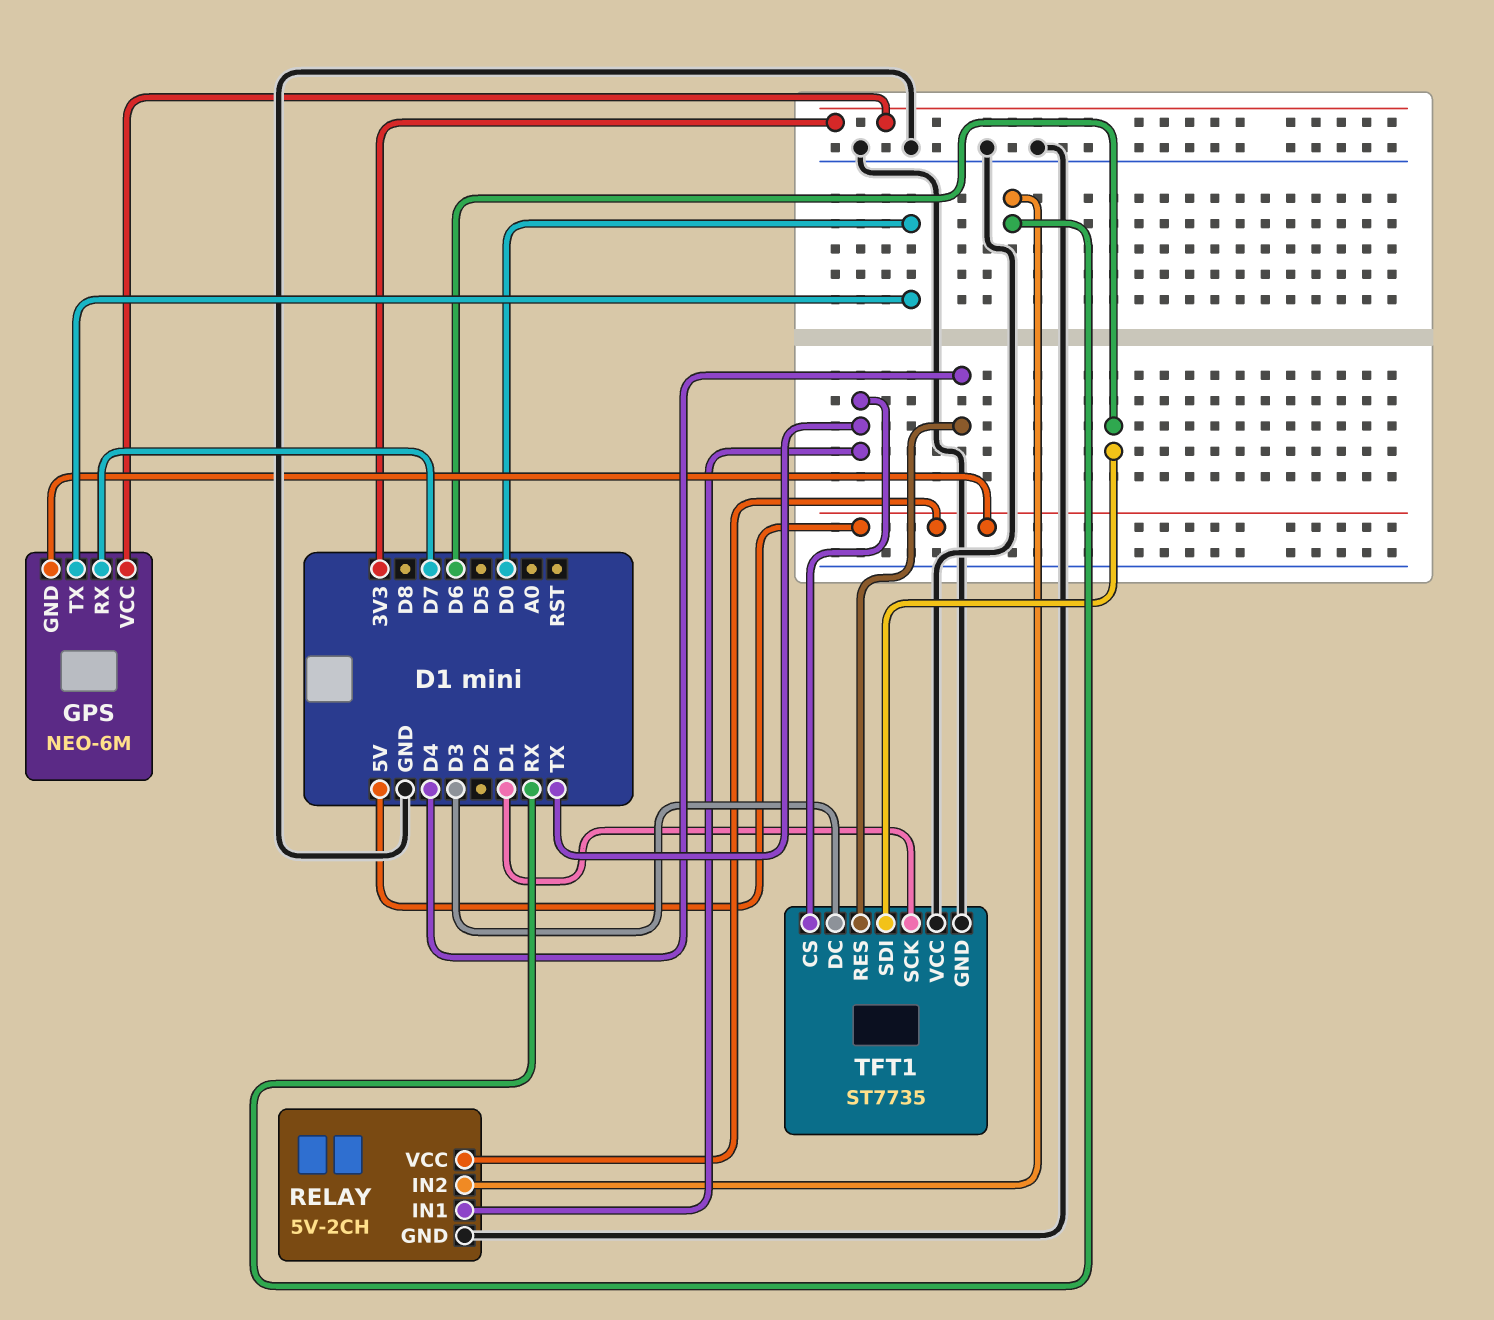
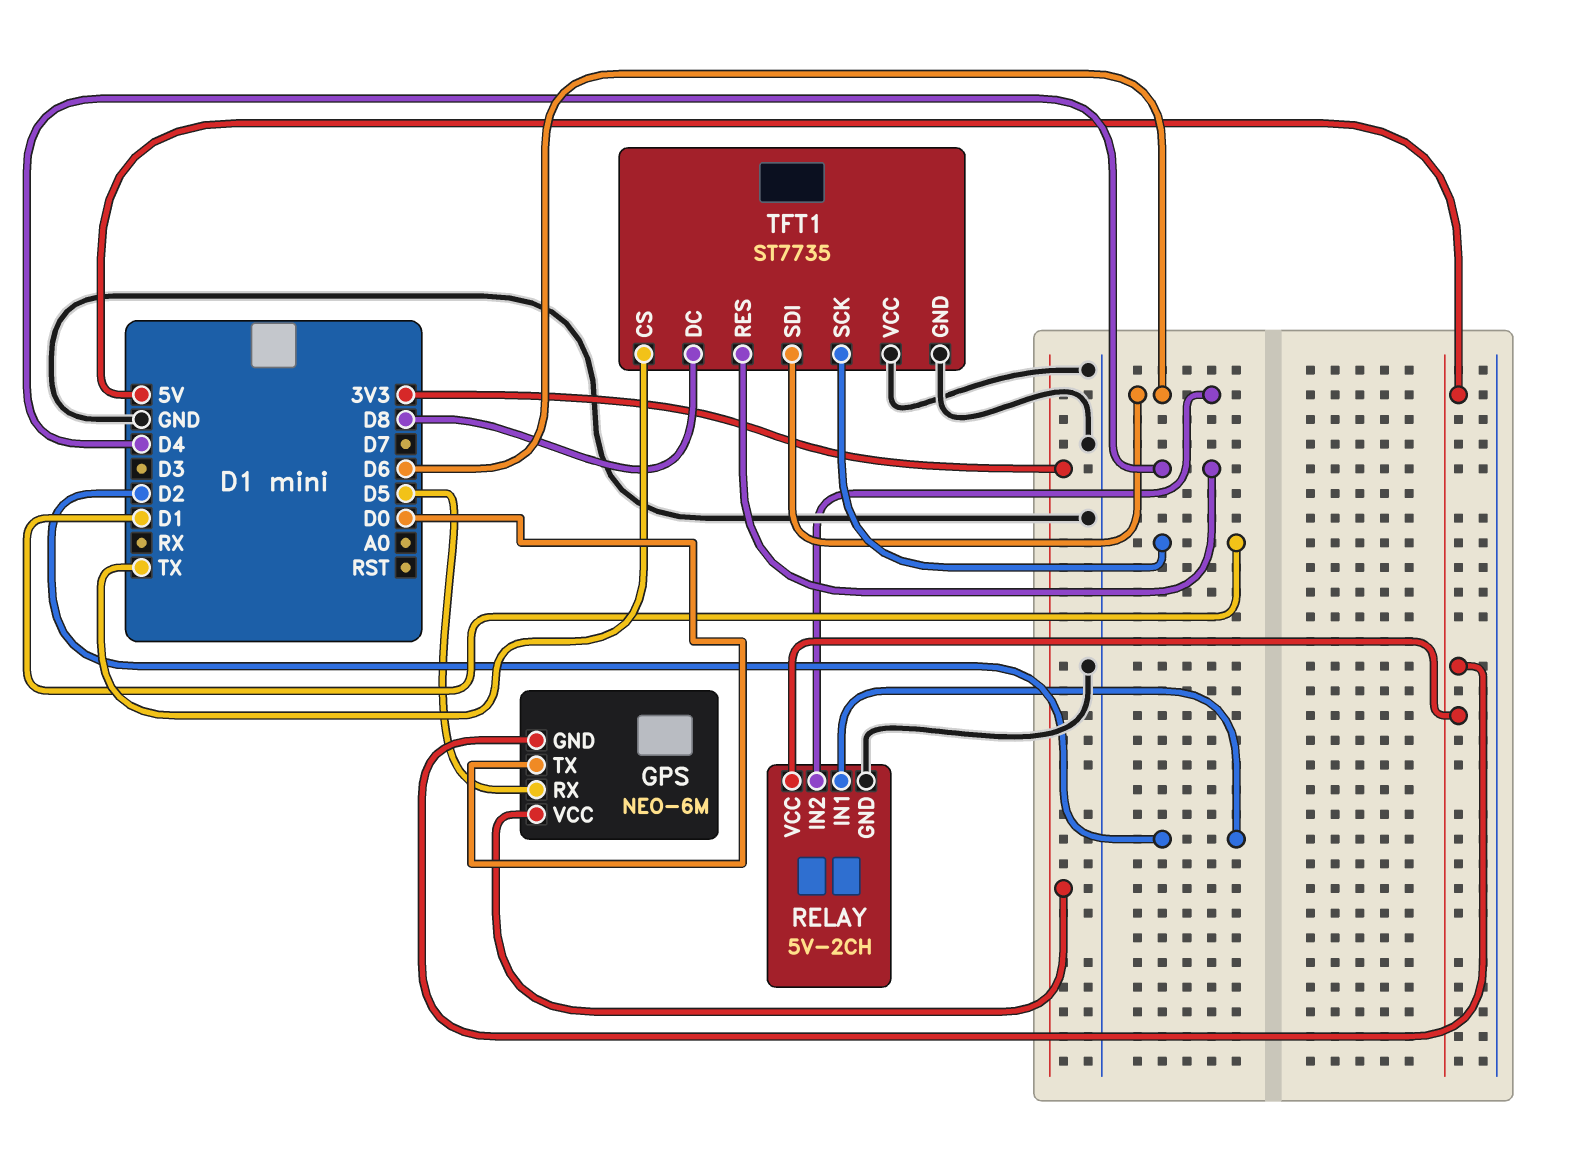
GPS pin RX: D7 -> D5
RELAY pin IN1: TX -> D2
RELAY pin IN2: RX -> D6
TFT1 pin DC: D3 -> D8

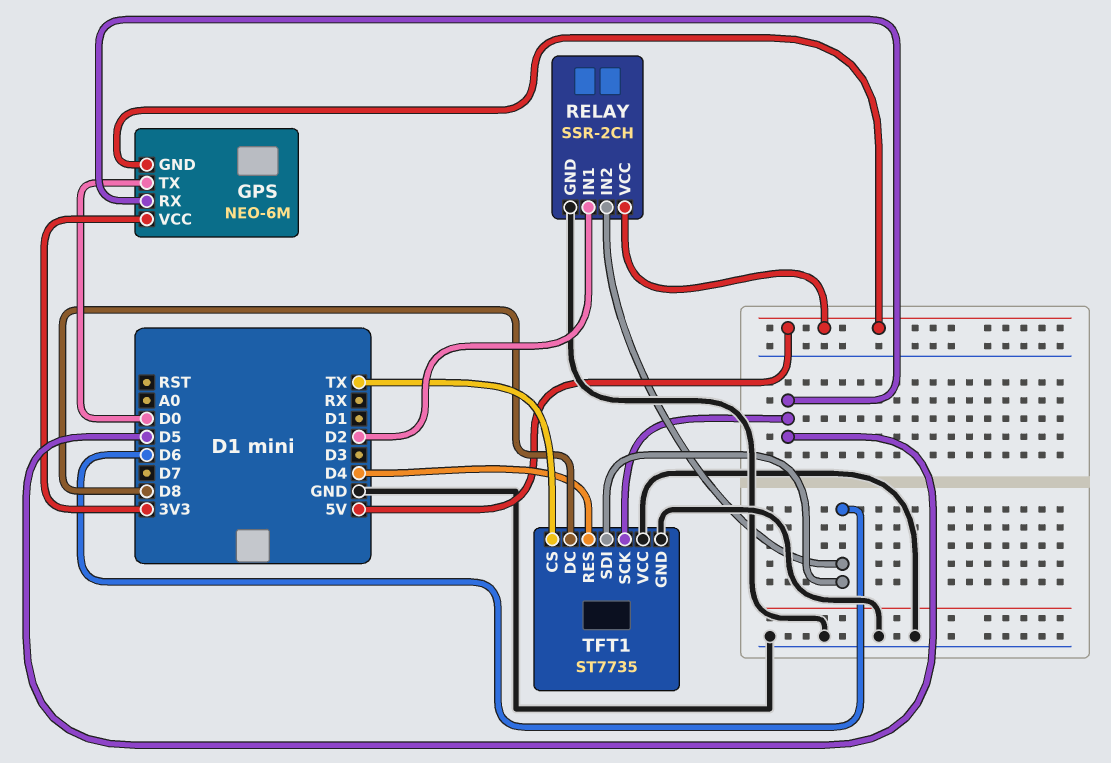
RELAY: 5V-2CH -> SSR-2CH
TFT1 pin SCK: D1 -> D5

